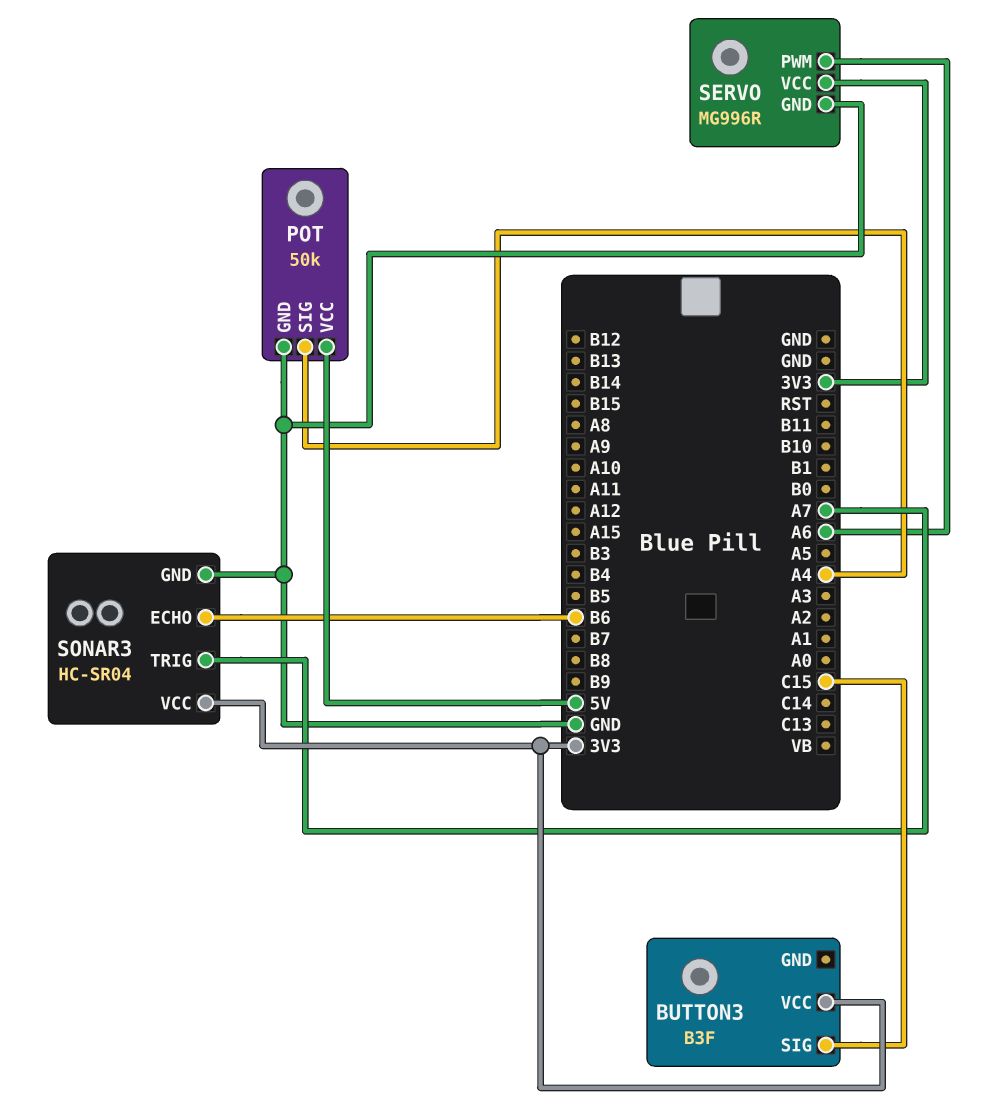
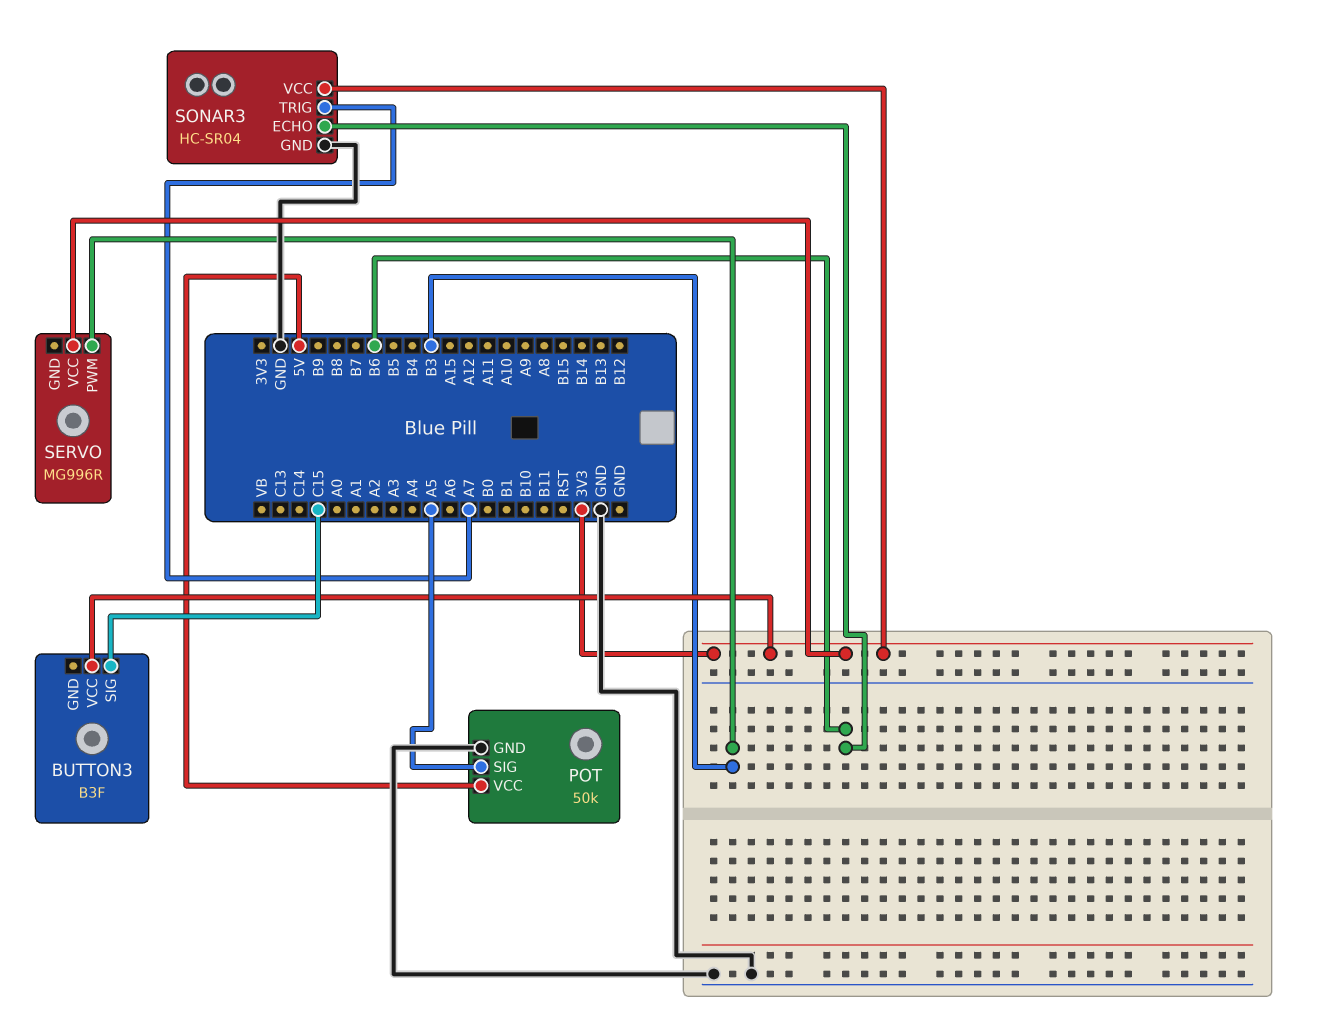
POT pin SIG: A4 -> A5
SERVO pin GND: GND -> none
SERVO pin PWM: A6 -> B3

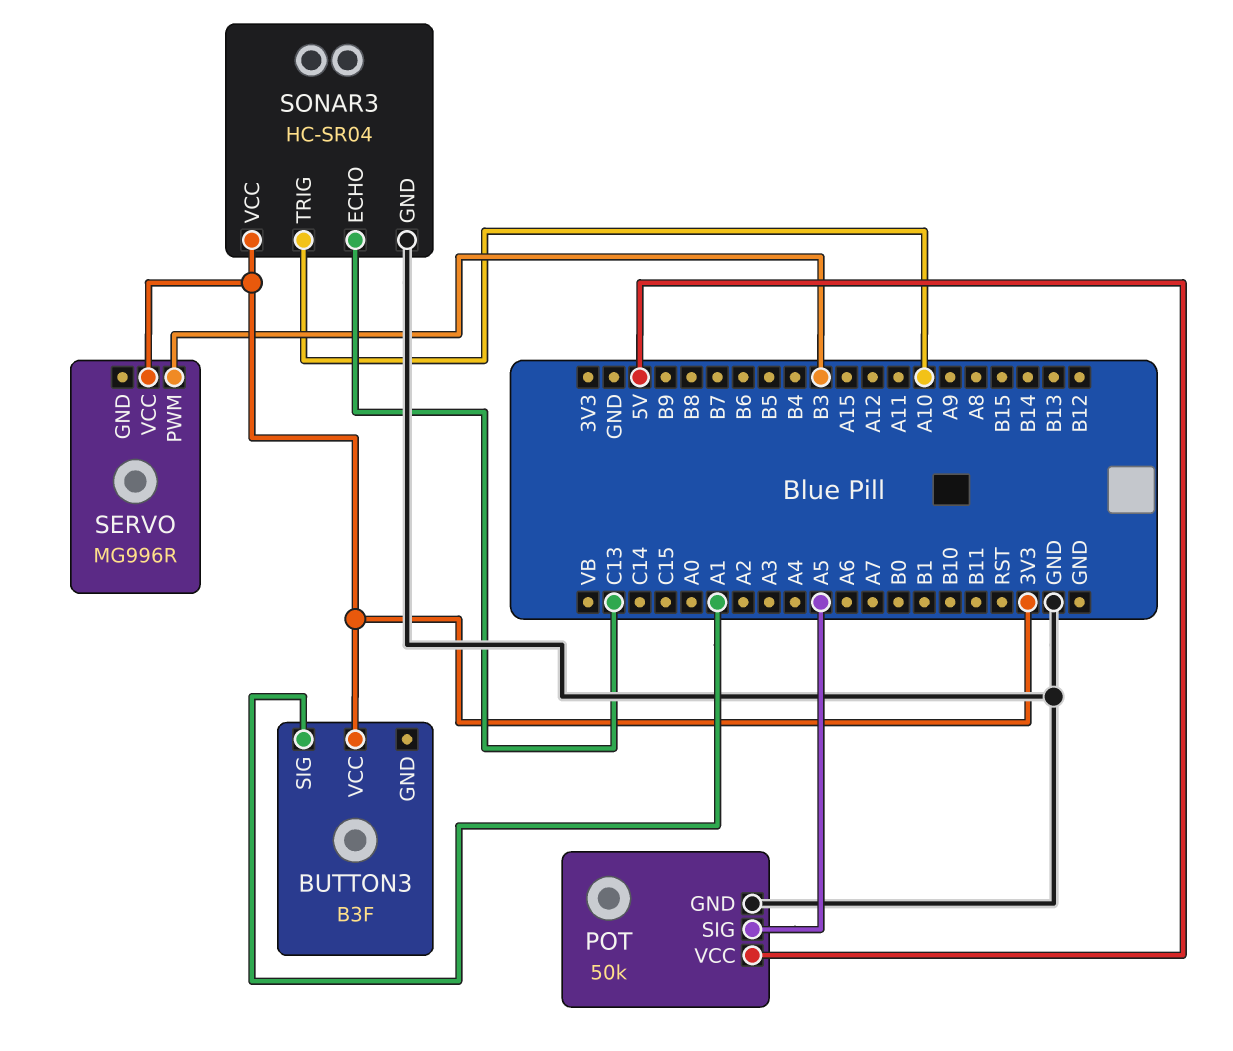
BUTTON3 pin SIG: C15 -> A1
SONAR3 pin ECHO: B6 -> C13
SONAR3 pin TRIG: A7 -> A10

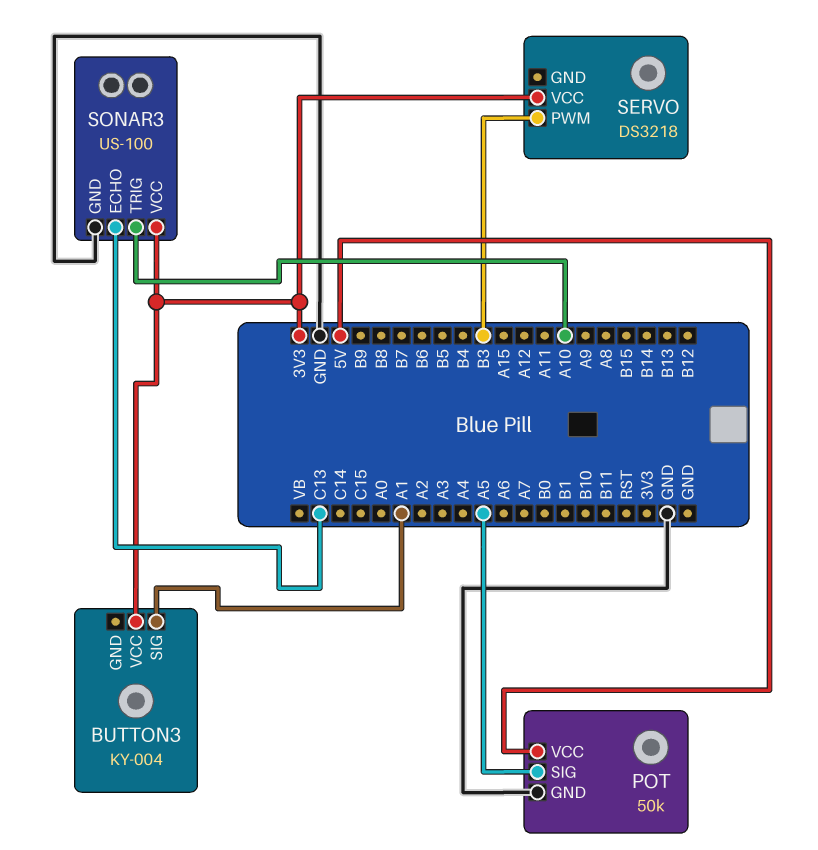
BUTTON3: B3F -> KY-004
SERVO: MG996R -> DS3218
SONAR3: HC-SR04 -> US-100

